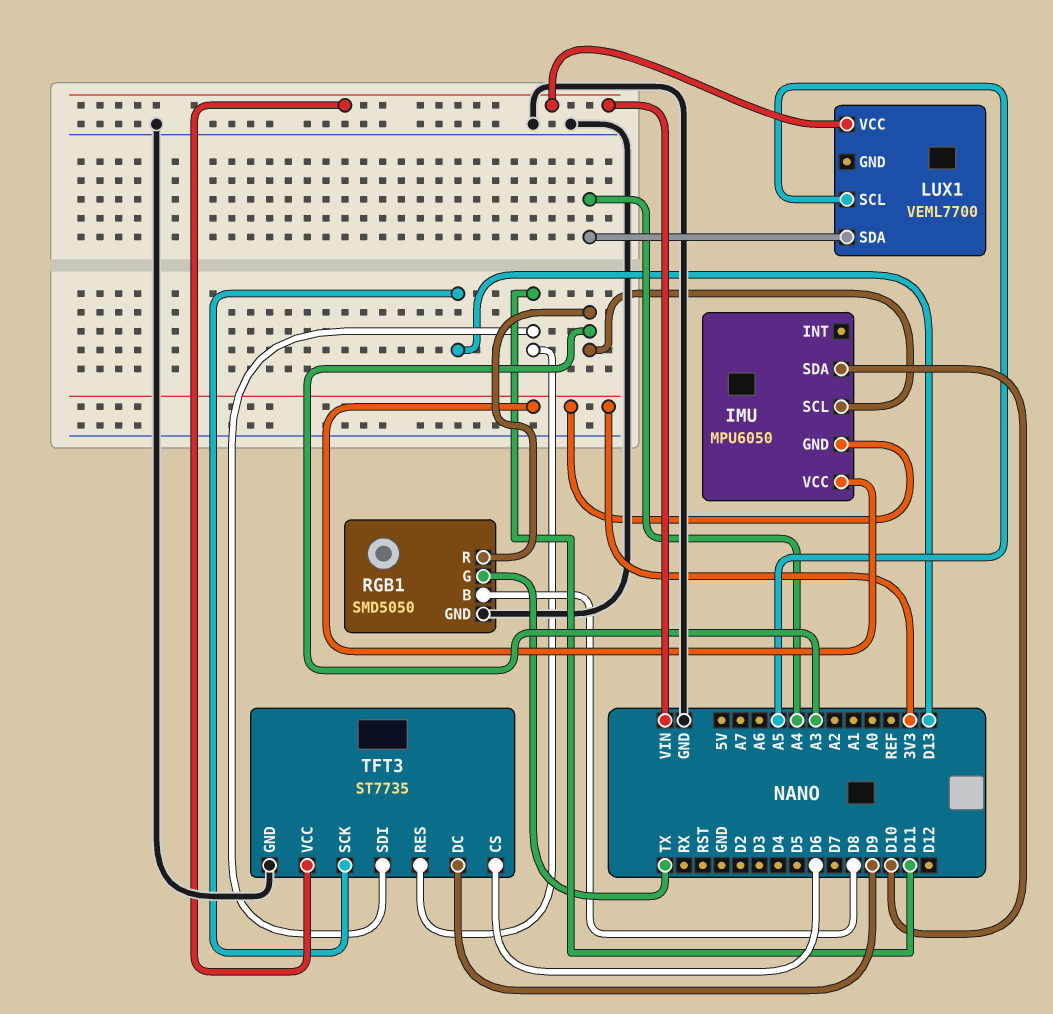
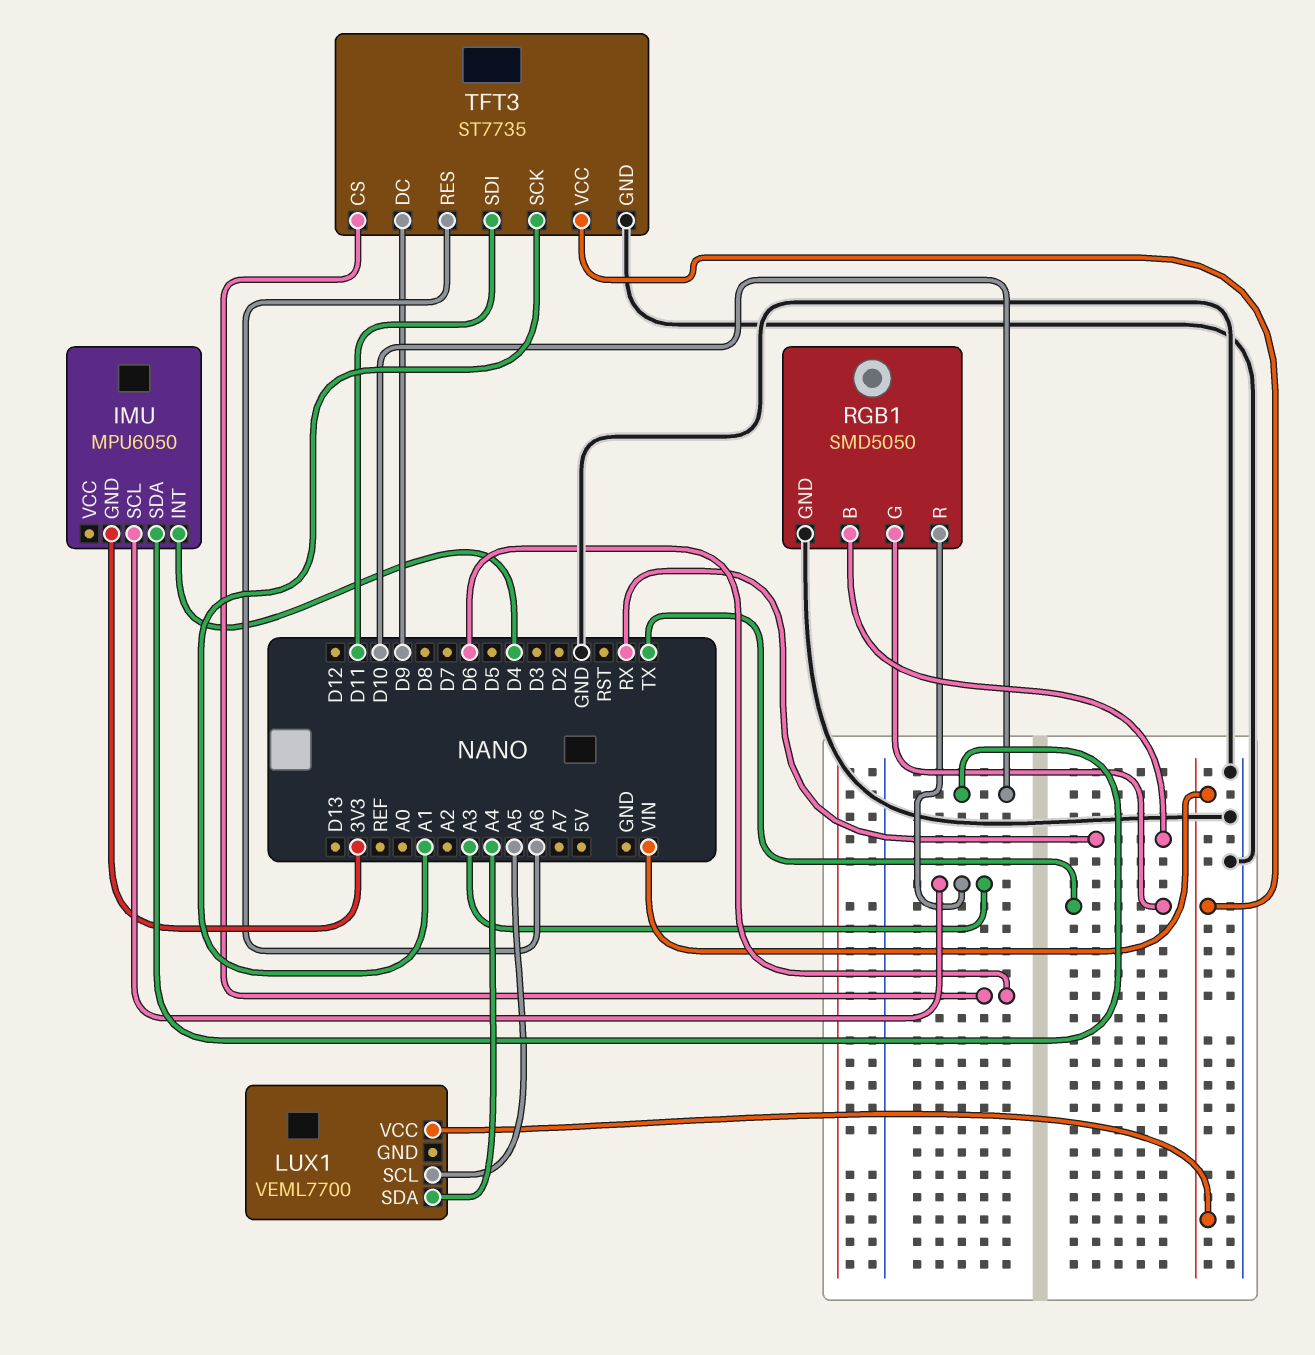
IMU pin INT: none -> D4
IMU pin VCC: 3V3 -> none
RGB1 pin B: D8 -> RX
TFT3 pin RES: D11 -> A6
TFT3 pin SCK: D13 -> A1

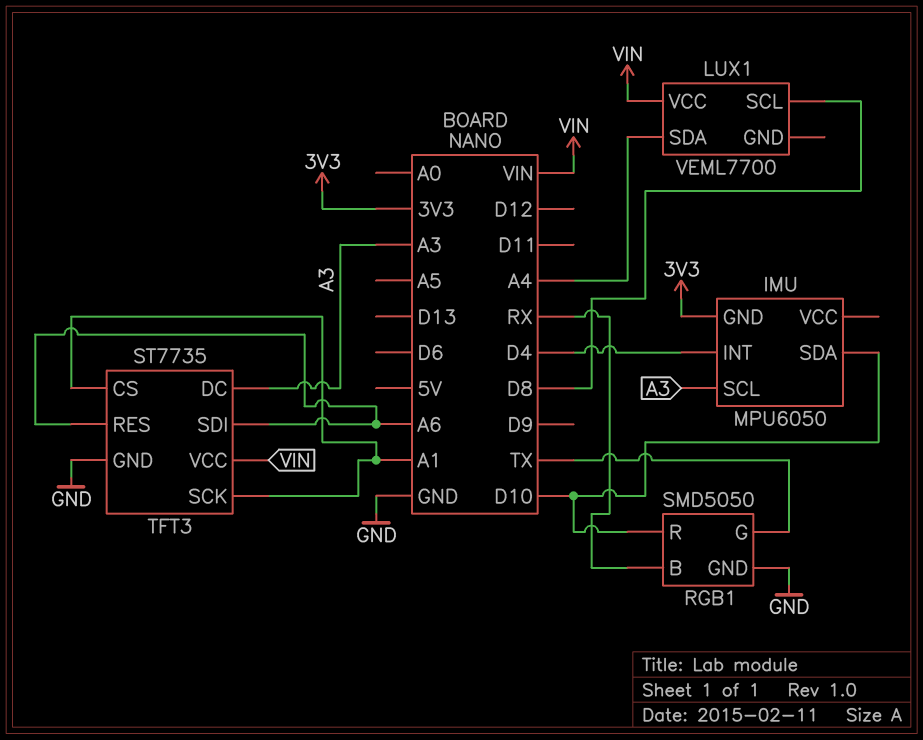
LUX1 pin SCL: A5 -> D8
RGB1 pin R: A3 -> D10
TFT3 pin CS: D6 -> A1
TFT3 pin DC: D9 -> A3
TFT3 pin SDI: D11 -> A6

